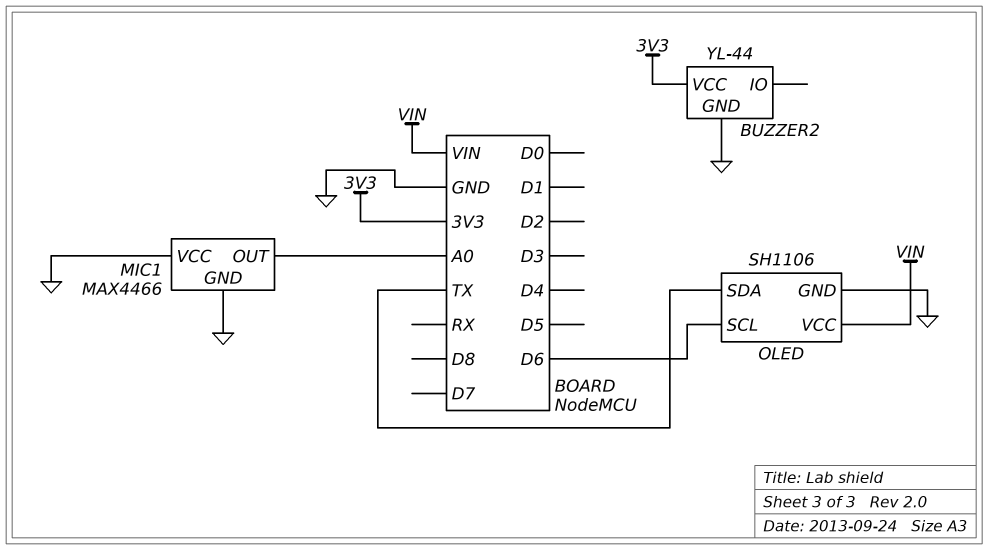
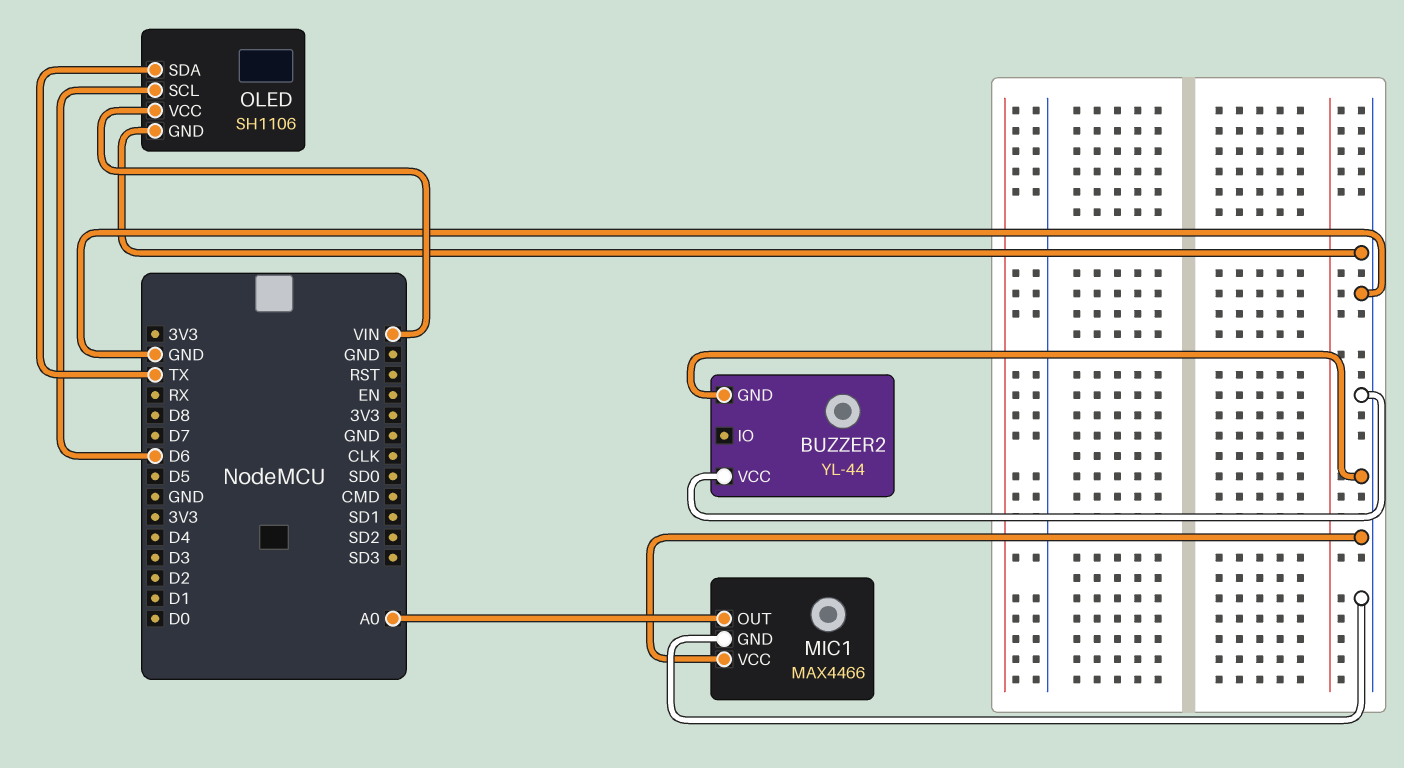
BUZZER2 pin VCC: 3V3 -> GND

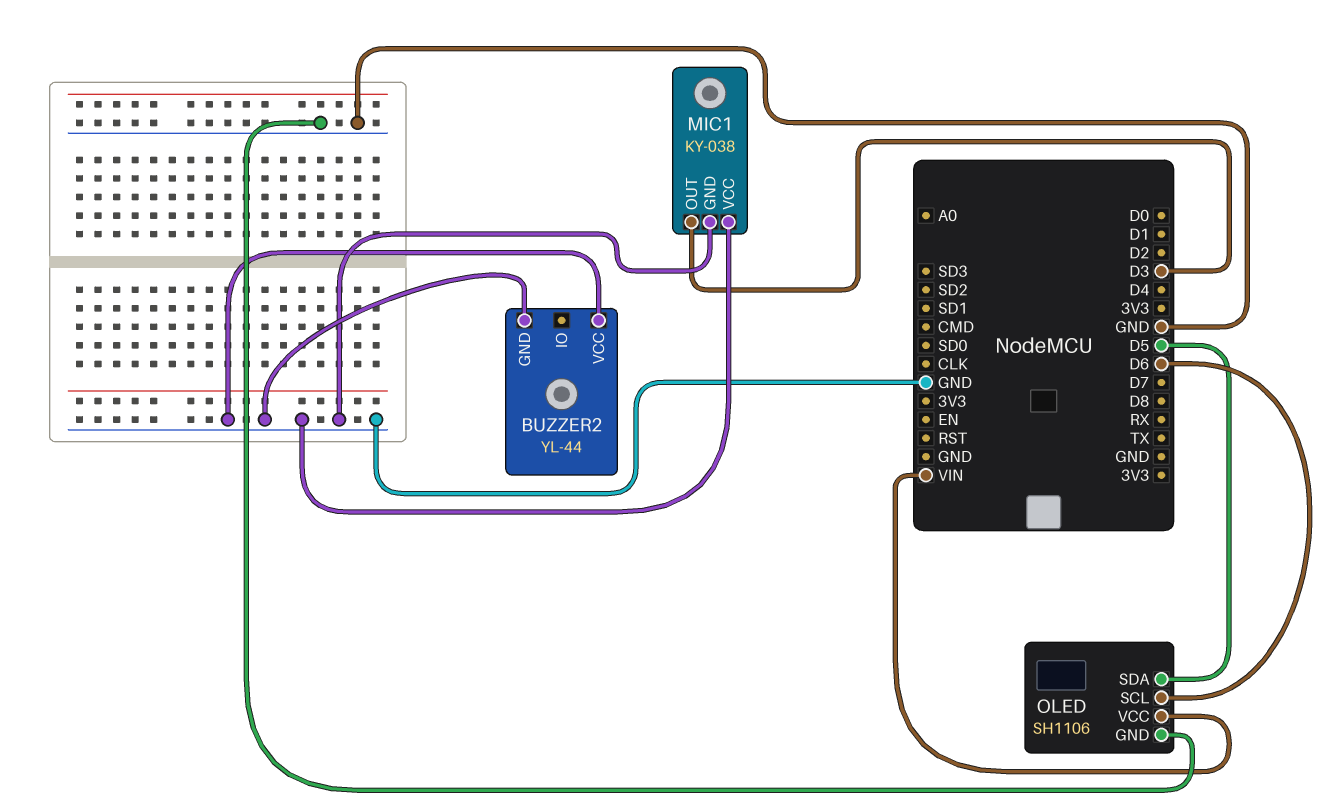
MIC1: MAX4466 -> KY-038
MIC1 pin OUT: A0 -> D3
OLED pin SDA: TX -> D5

